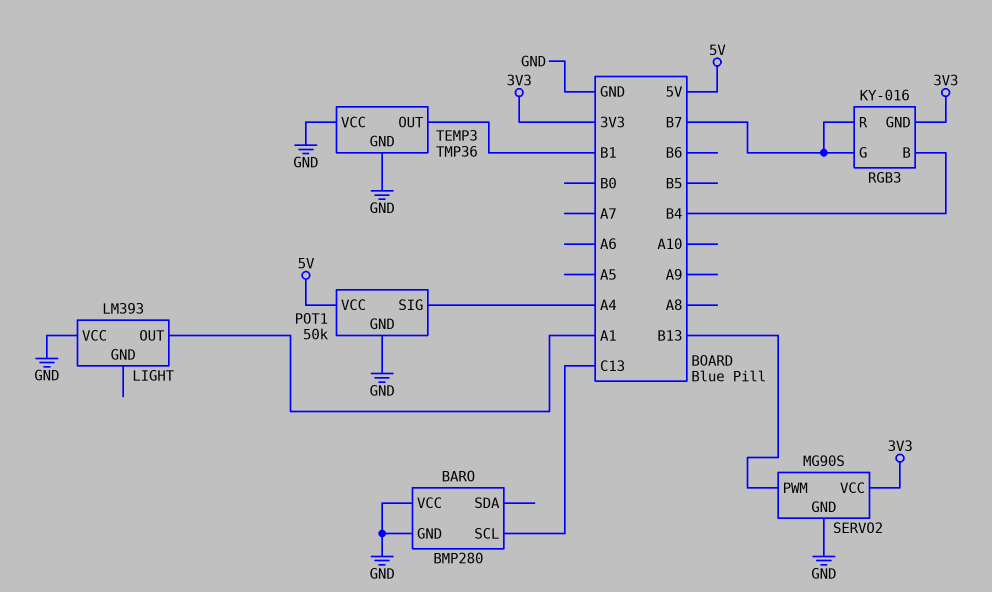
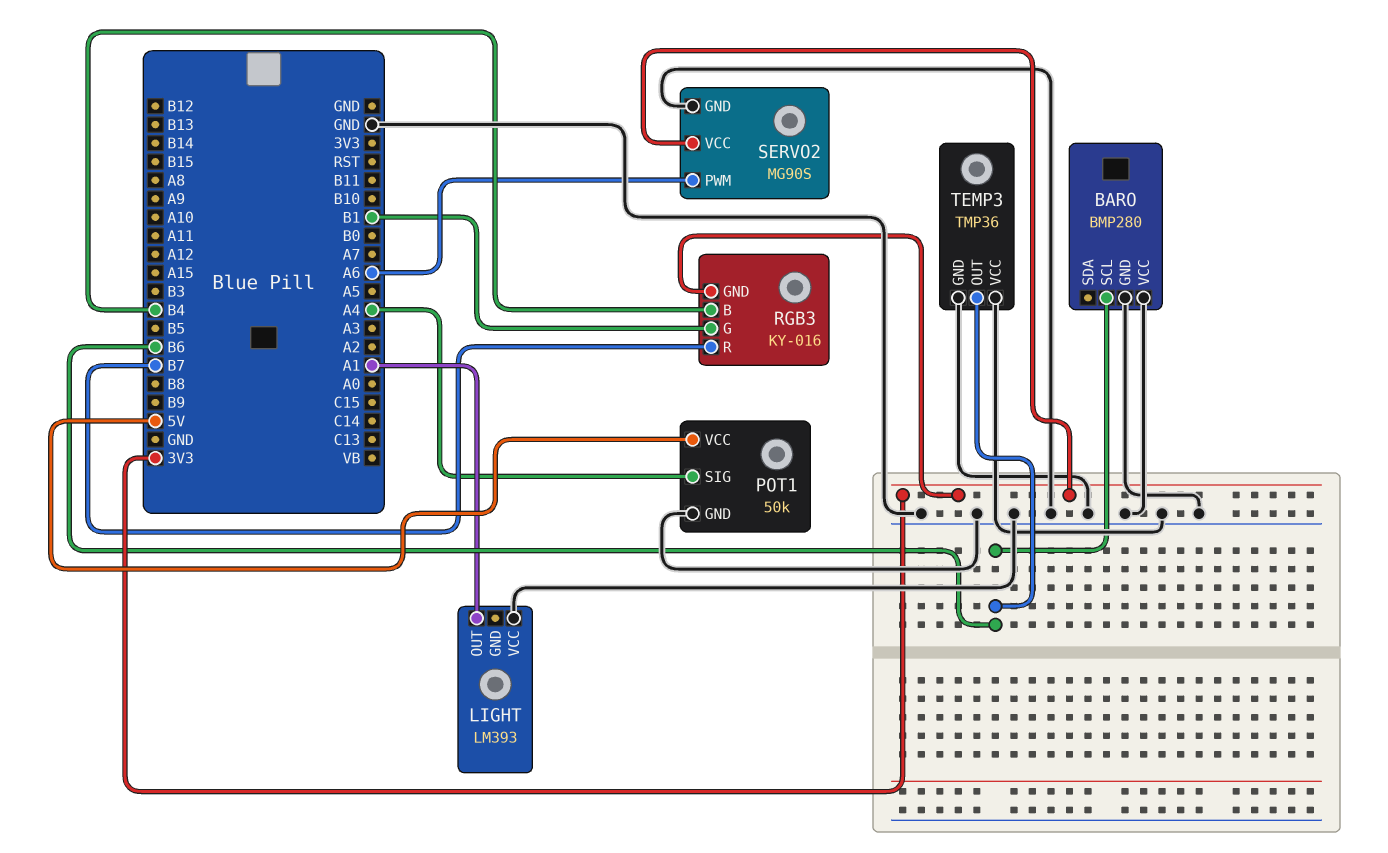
BARO pin SCL: C13 -> B6
RGB3 pin G: B7 -> B1
SERVO2 pin PWM: B13 -> A6
TEMP3 pin OUT: B1 -> B6

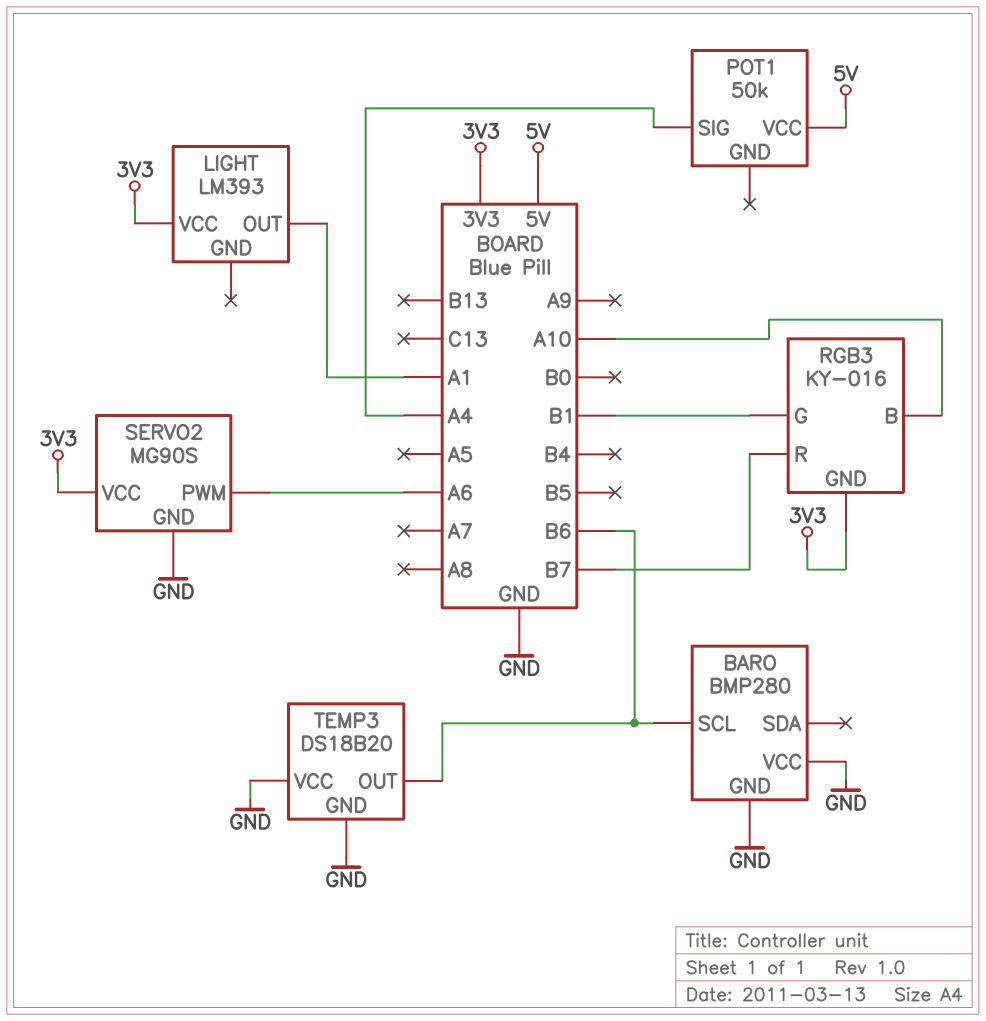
LIGHT pin VCC: GND -> 3V3
POT1 pin GND: GND -> none
RGB3 pin B: B4 -> A10
TEMP3: TMP36 -> DS18B20

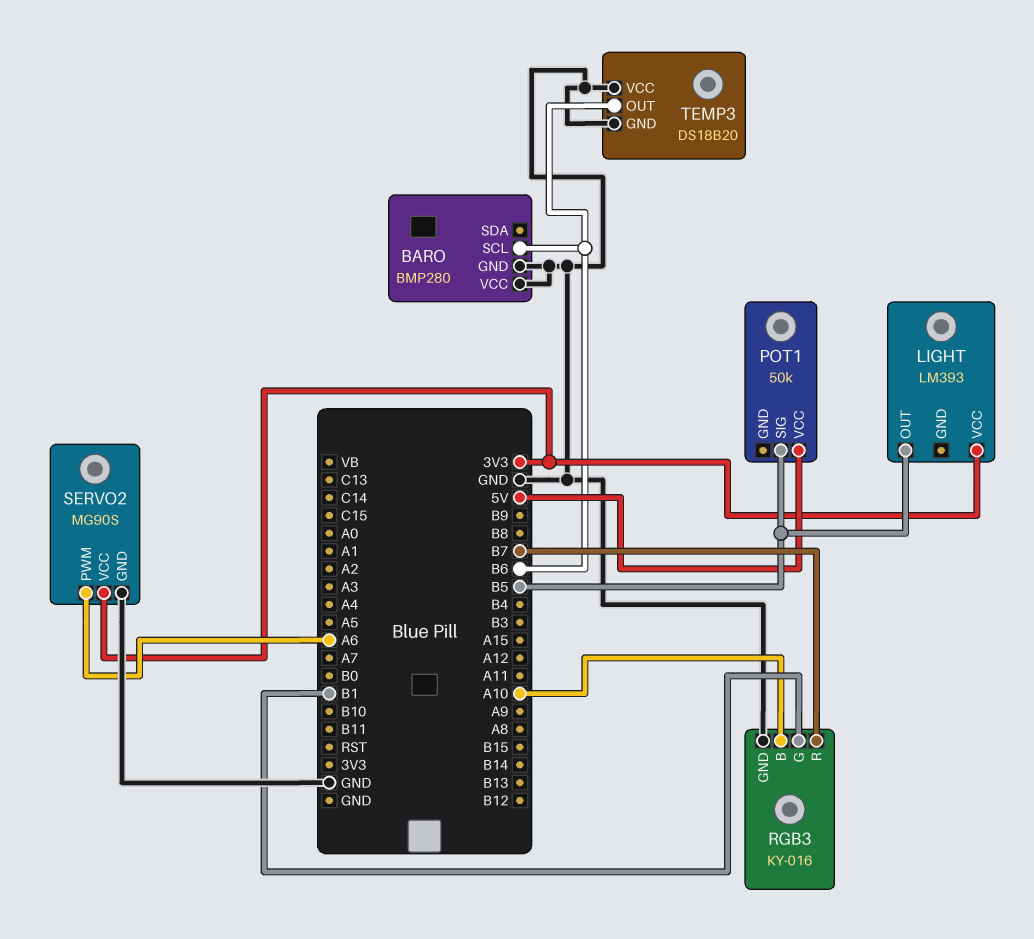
LIGHT pin OUT: A1 -> B5
POT1 pin SIG: A4 -> B5
RGB3 pin GND: 3V3 -> GND

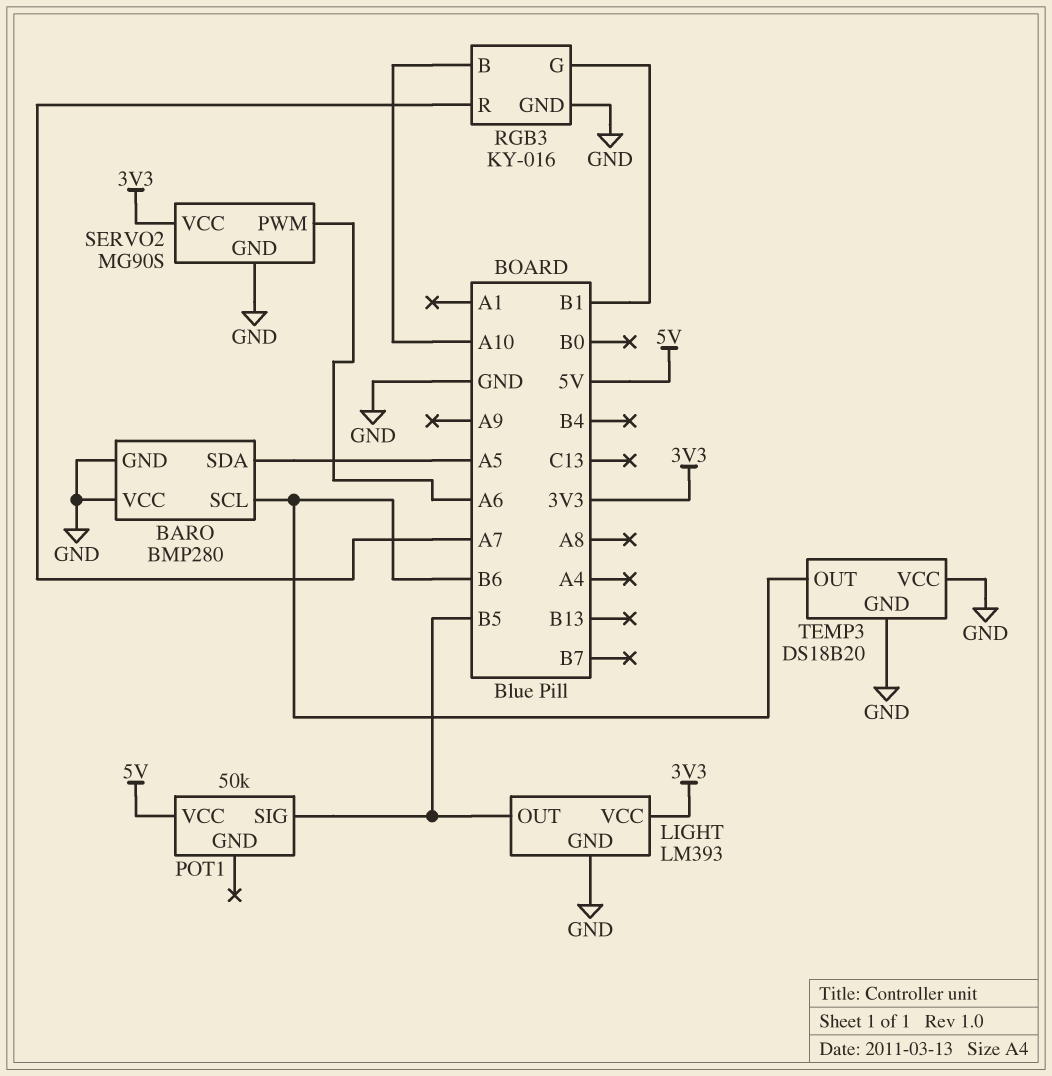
BARO pin SDA: none -> A5
LIGHT pin GND: none -> GND
RGB3 pin R: B7 -> A7

